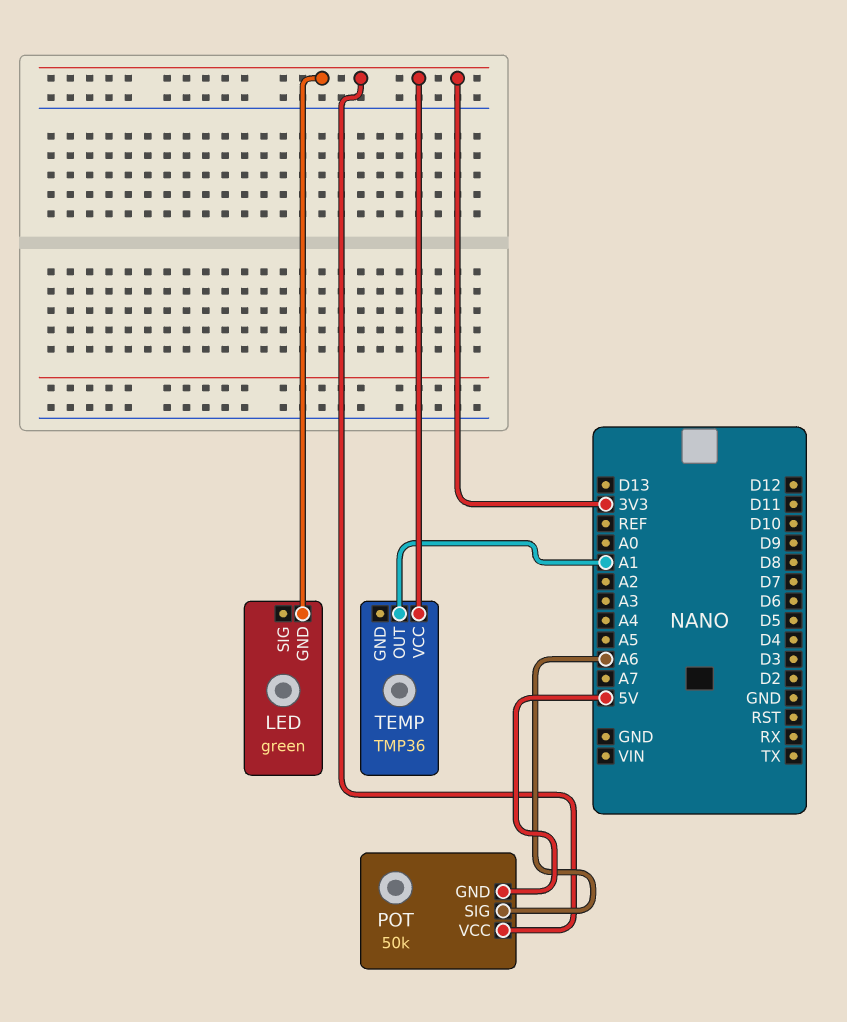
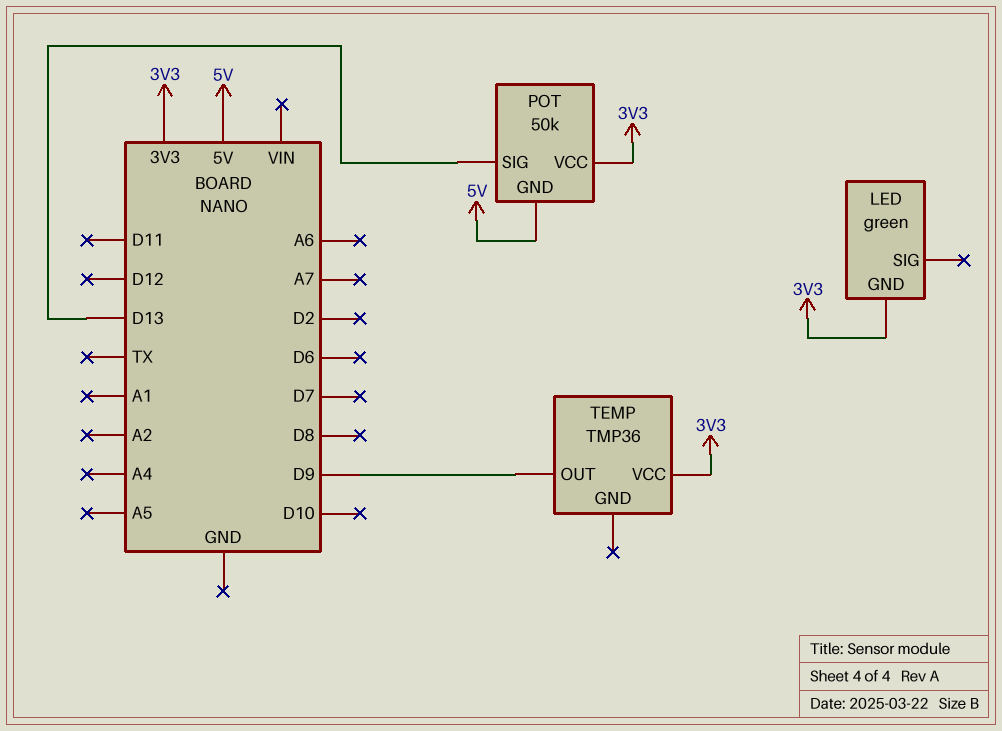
POT pin SIG: A6 -> D13
TEMP pin OUT: A1 -> D9

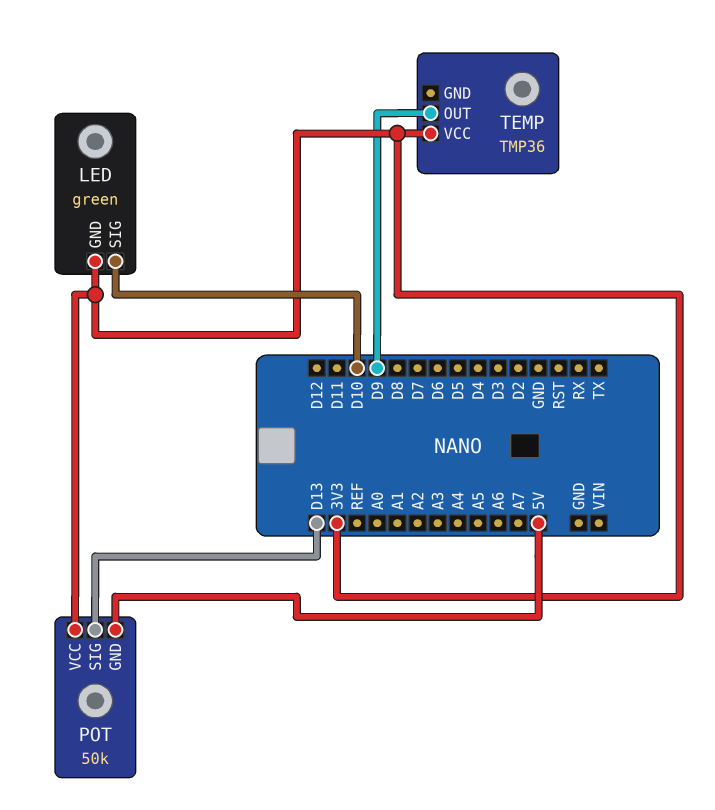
LED pin SIG: none -> D10

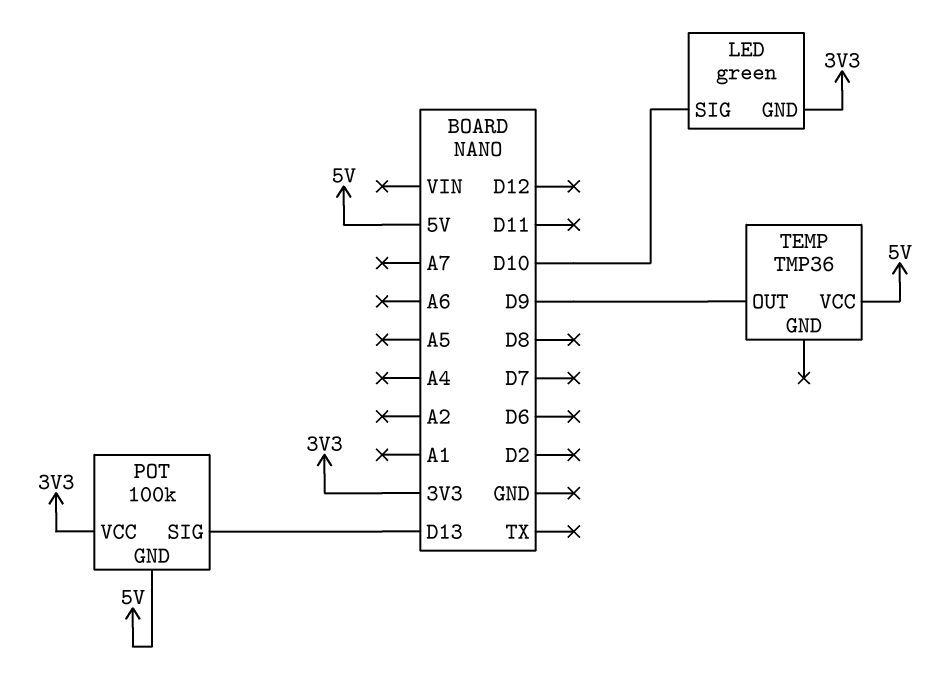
POT: 50k -> 100k
TEMP pin VCC: 3V3 -> 5V

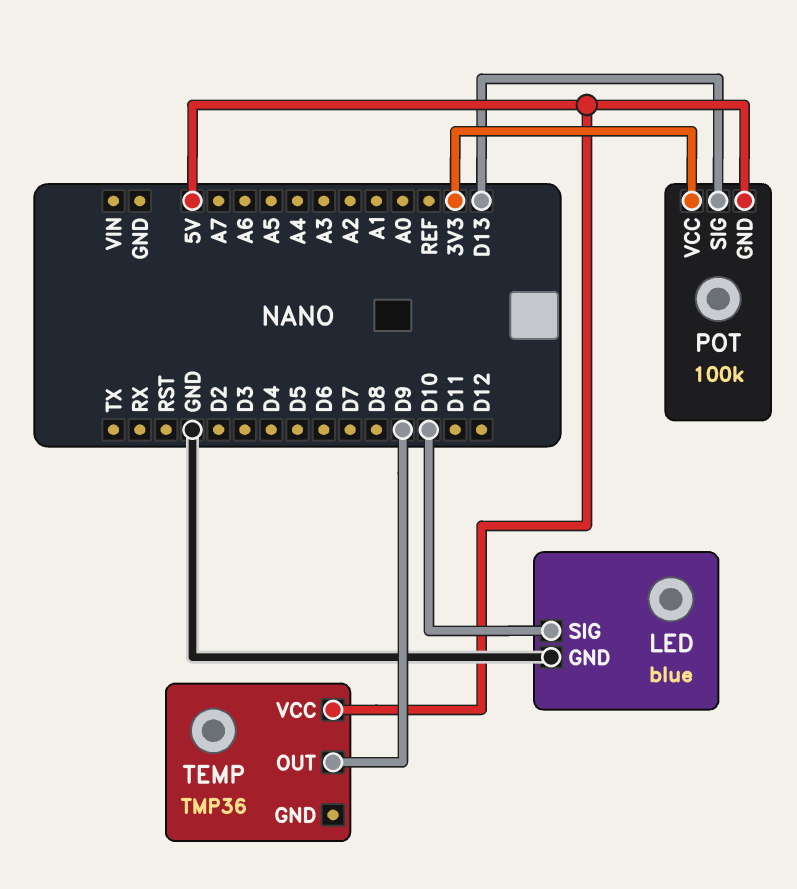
LED: green -> blue
LED pin GND: 3V3 -> GND

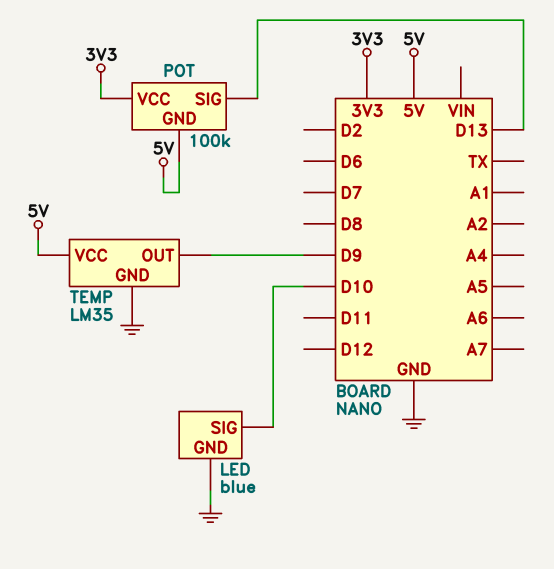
TEMP: TMP36 -> LM35
TEMP pin GND: none -> GND

